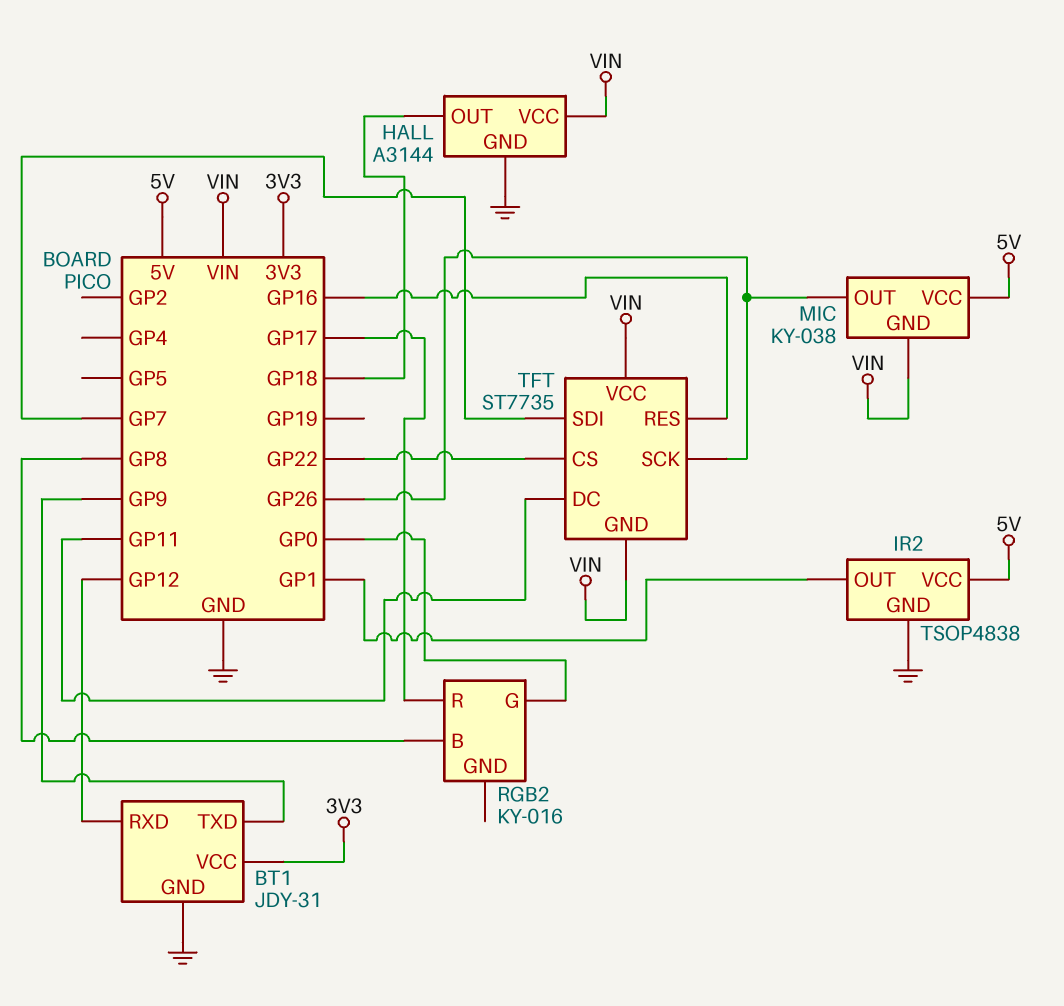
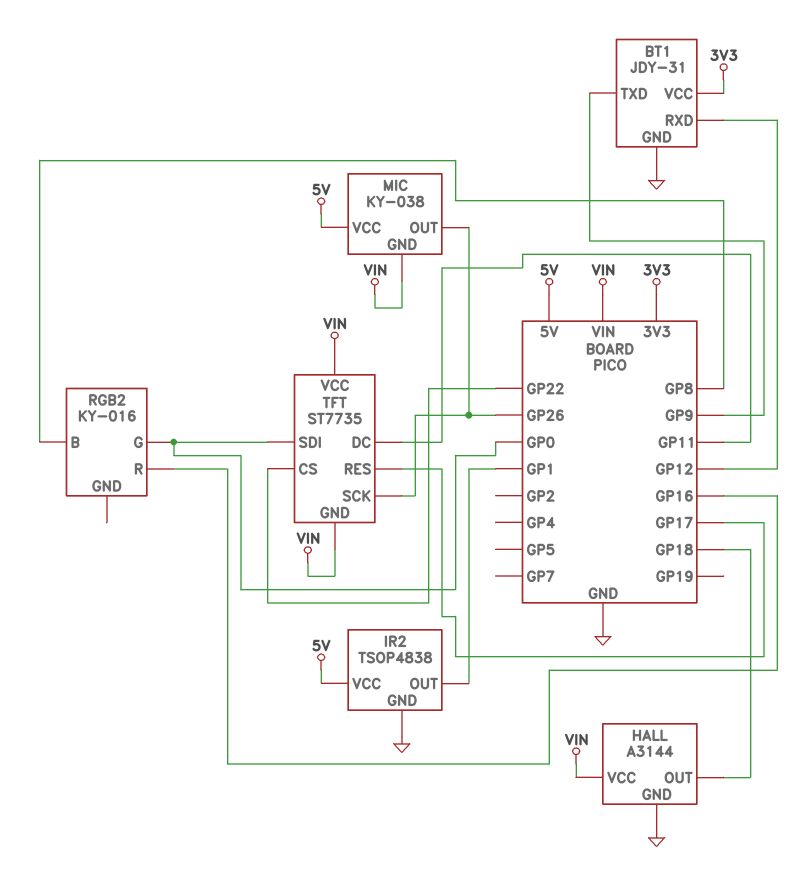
RGB2 pin R: GP17 -> GP16
TFT pin RES: GP16 -> GP17
TFT pin SDI: GP7 -> GP0

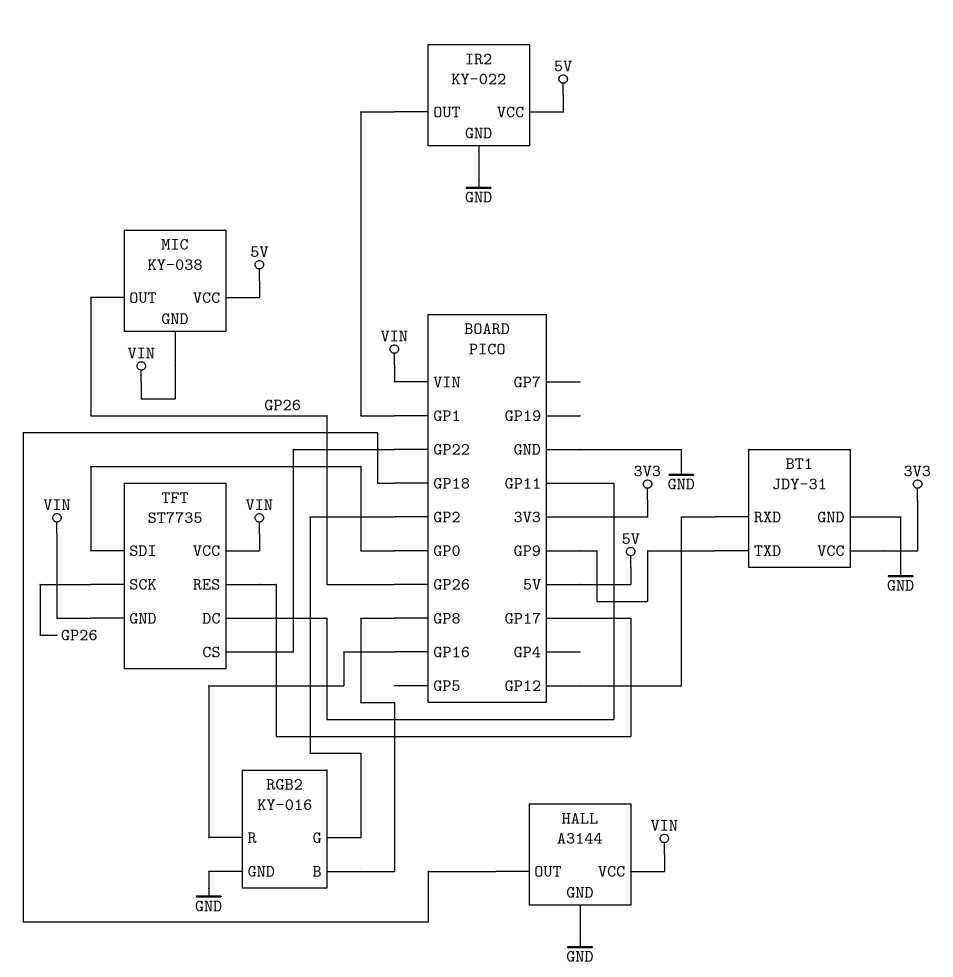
IR2: TSOP4838 -> KY-022
RGB2 pin G: GP0 -> GP2
RGB2 pin GND: none -> GND

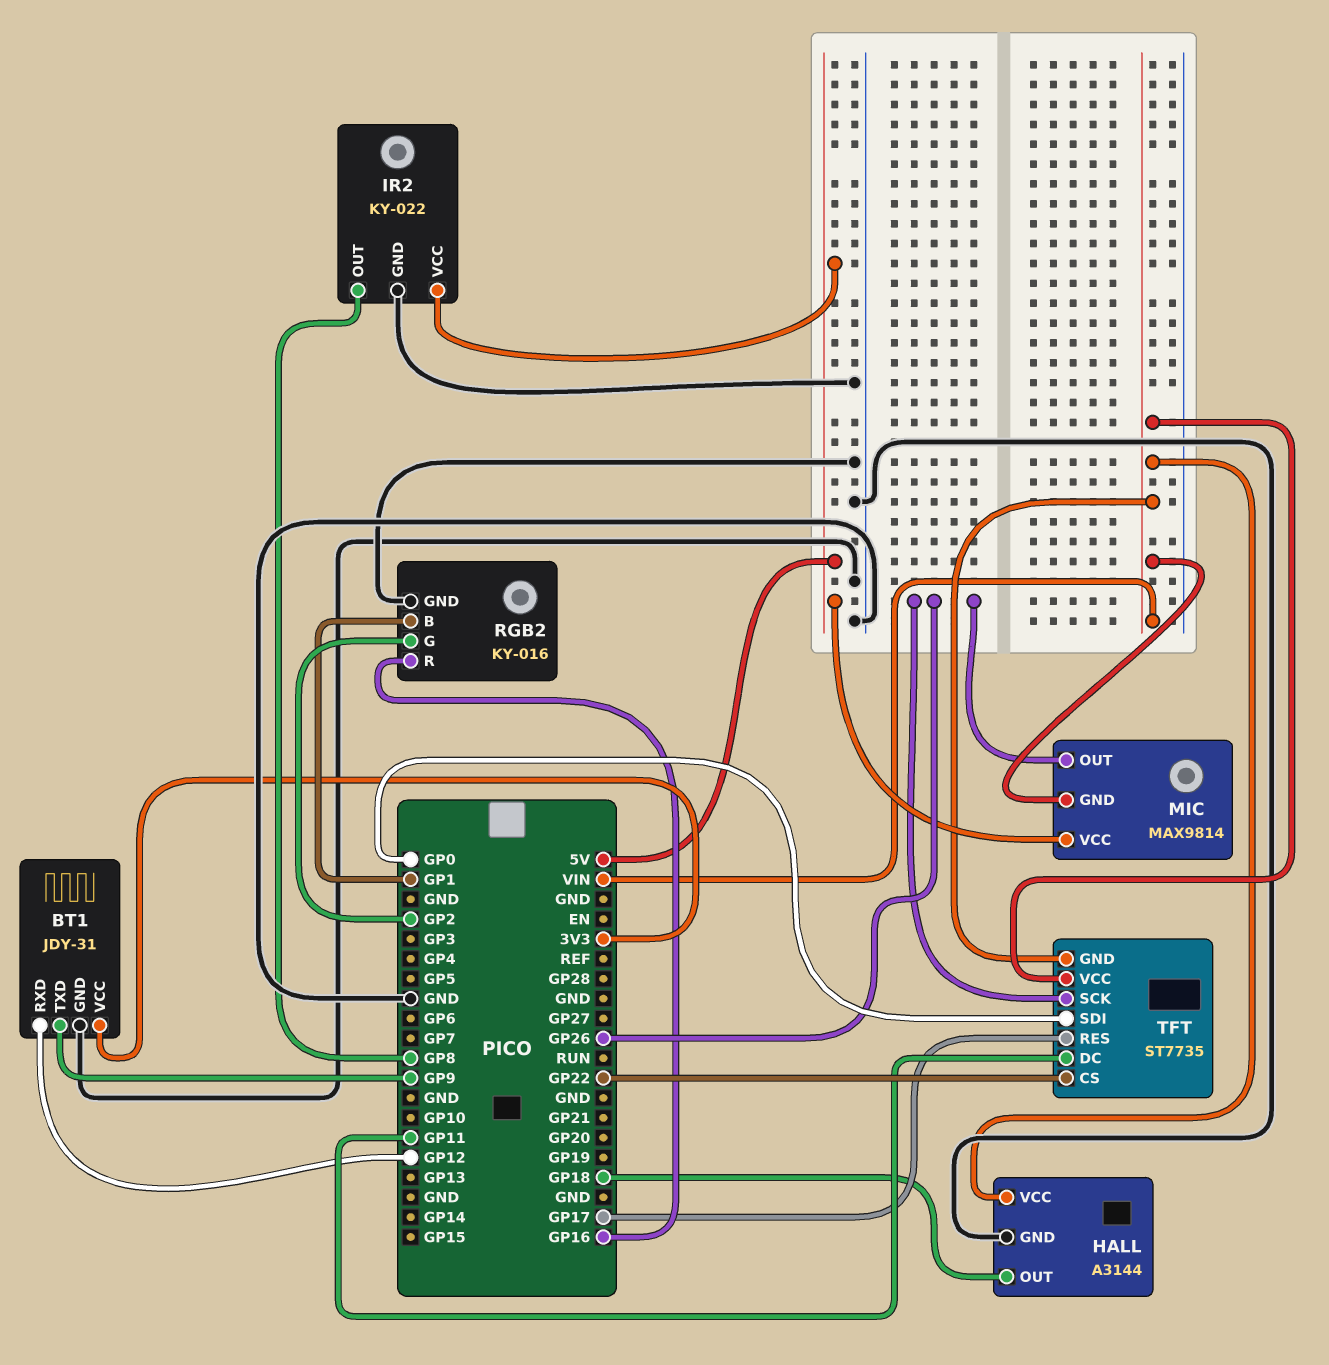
IR2 pin OUT: GP1 -> GP8
MIC: KY-038 -> MAX9814
RGB2 pin B: GP8 -> GP1

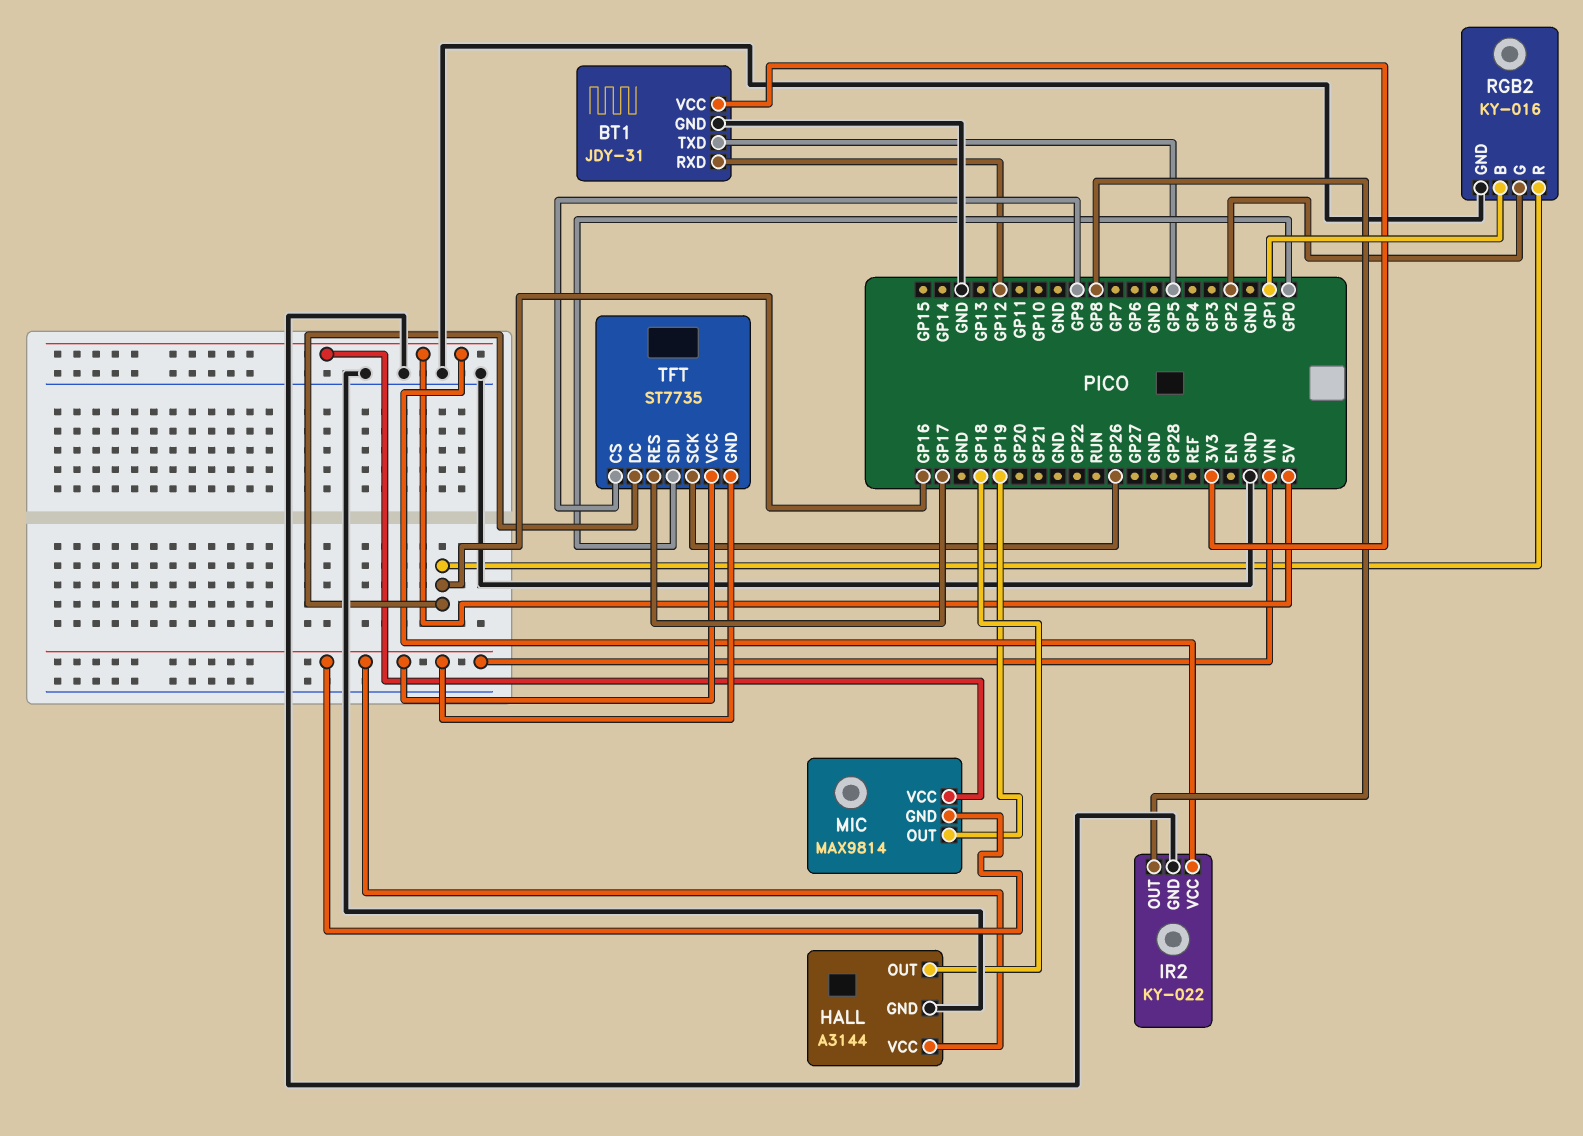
BT1 pin TXD: GP9 -> GP5
MIC pin OUT: GP26 -> GP19
TFT pin CS: GP22 -> GP9
TFT pin DC: GP11 -> GP16

